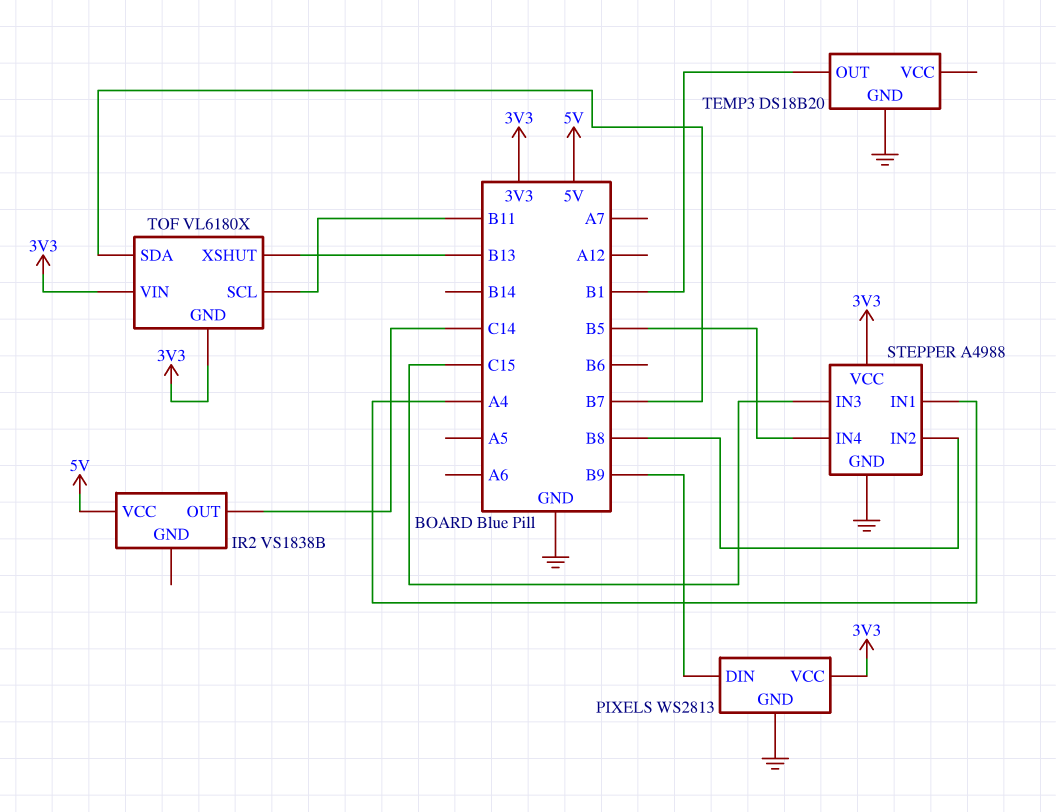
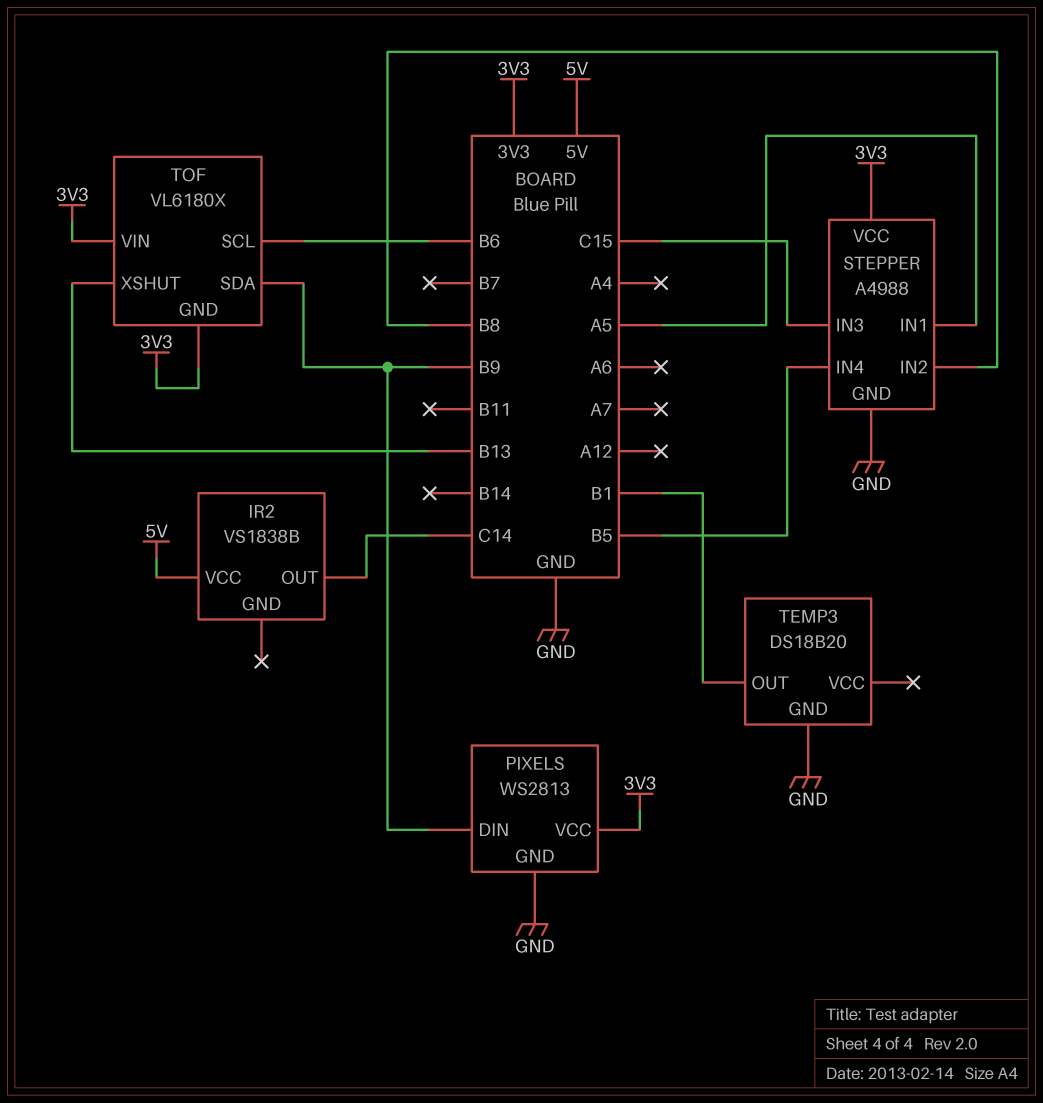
STEPPER pin IN1: A4 -> A5
TOF pin SCL: B11 -> B6
TOF pin SDA: B7 -> B9

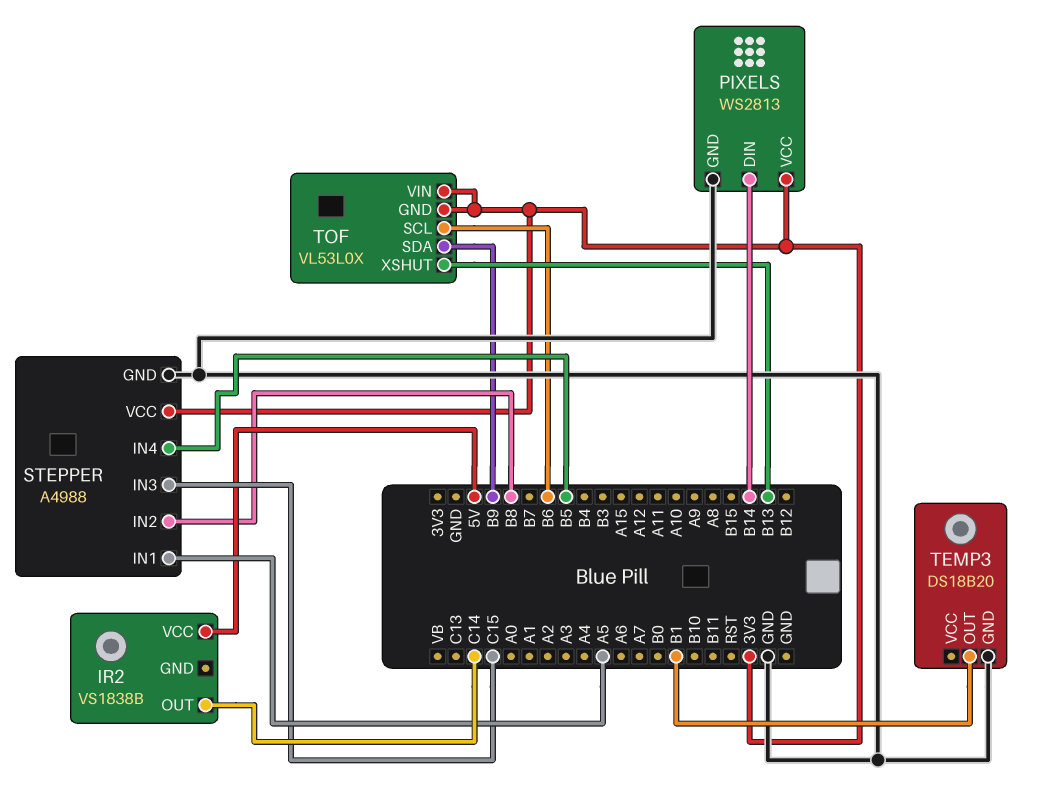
PIXELS pin DIN: B9 -> B14
TOF: VL6180X -> VL53L0X

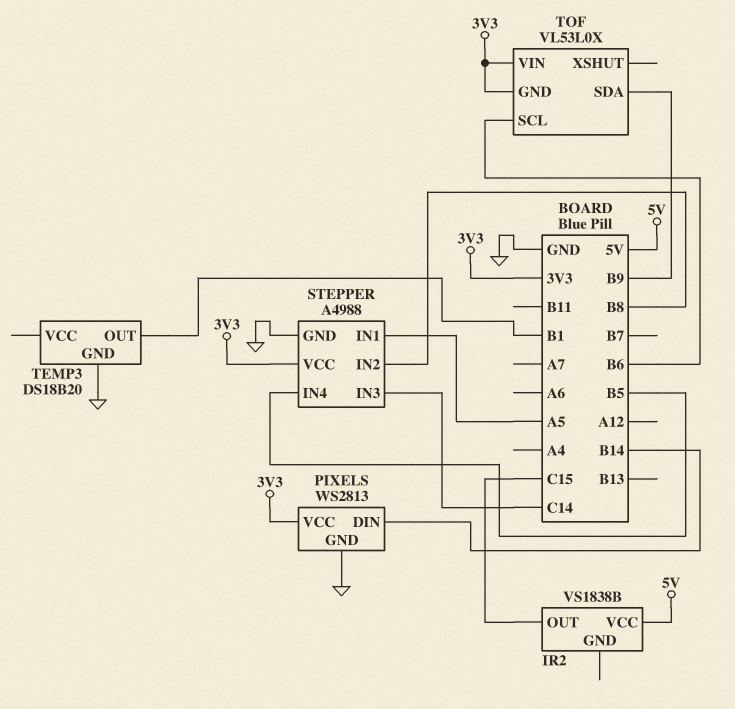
IR2 pin OUT: C14 -> C15
STEPPER pin IN3: C15 -> C14
TOF pin XSHUT: B13 -> none

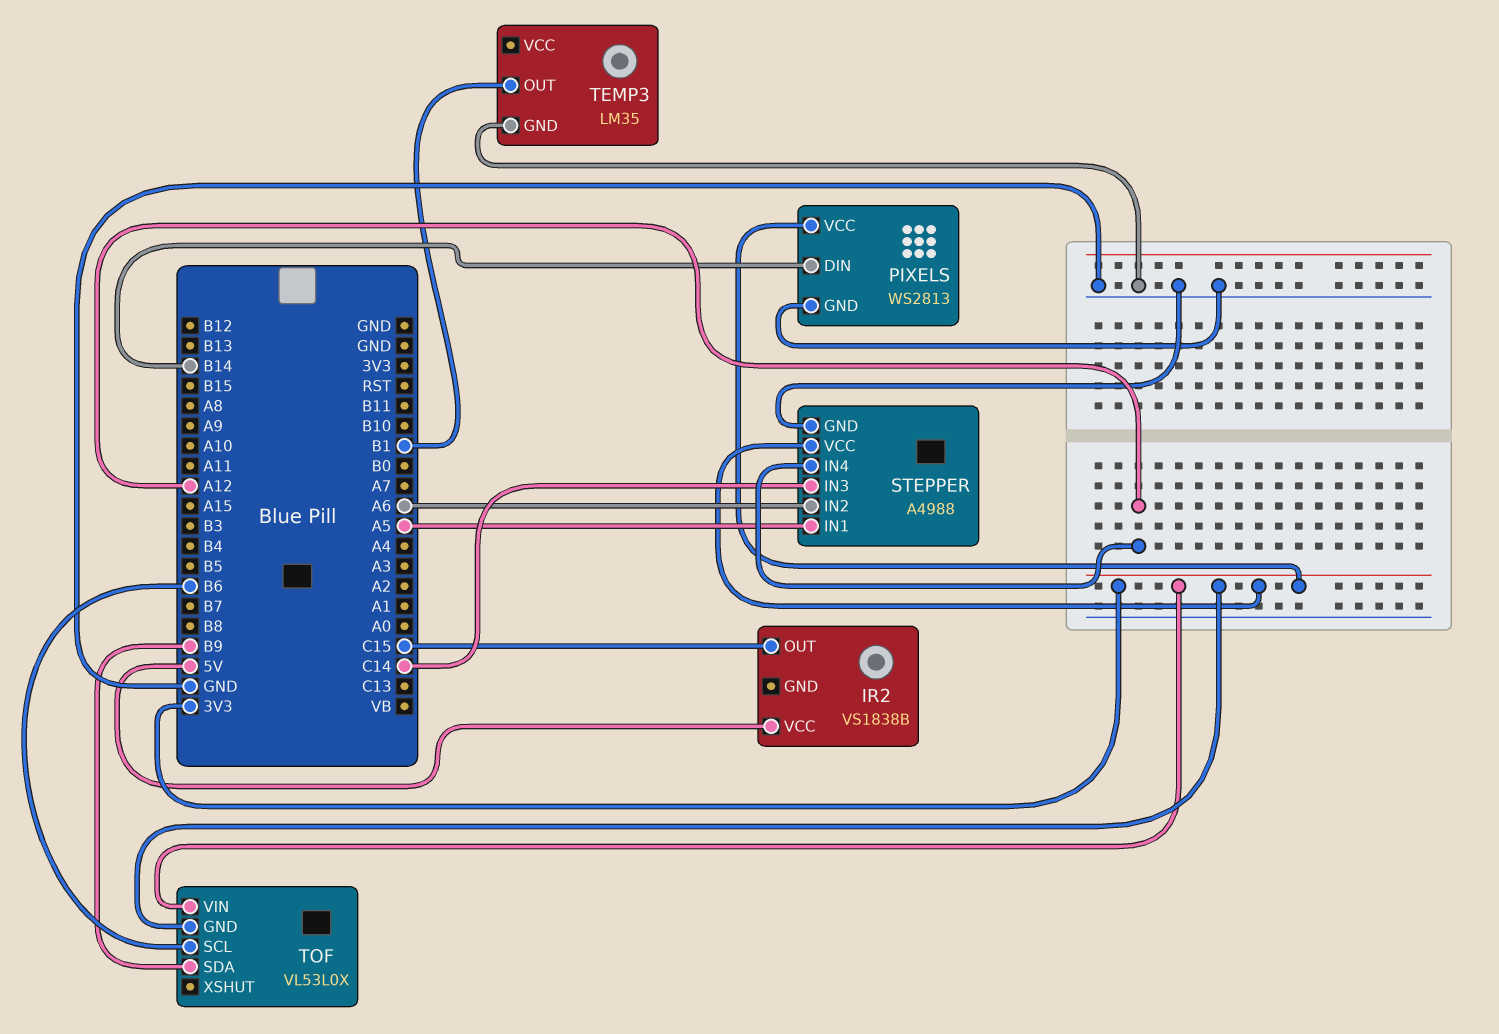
STEPPER pin IN2: B8 -> A6
STEPPER pin IN4: B5 -> A12
TEMP3: DS18B20 -> LM35

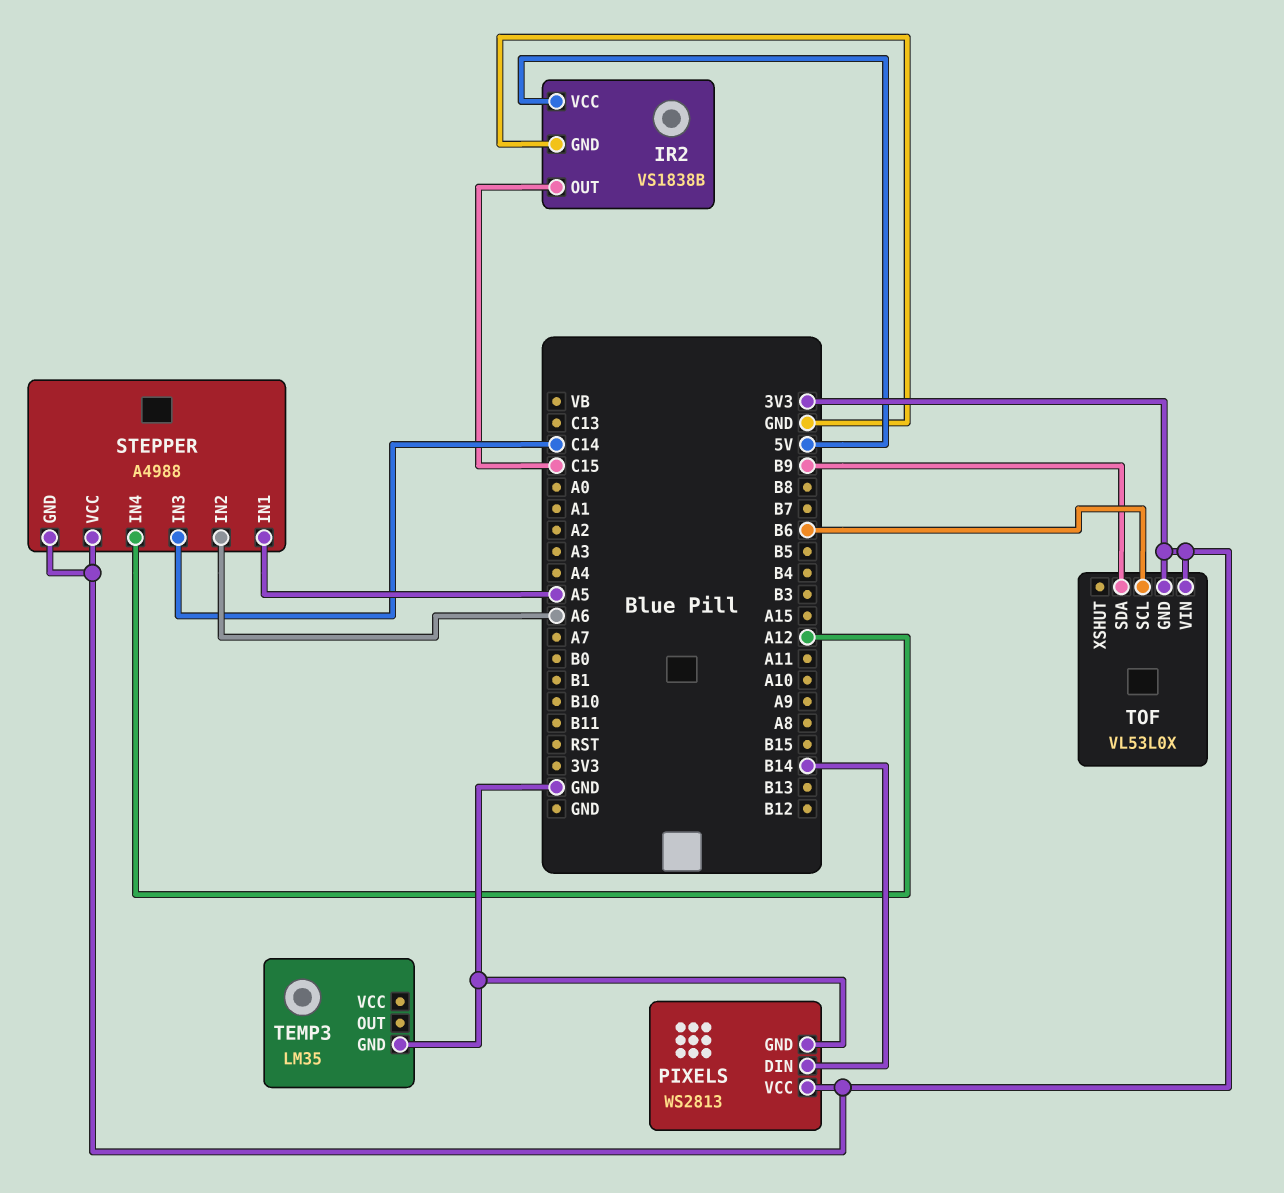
IR2 pin GND: none -> GND
STEPPER pin GND: GND -> 3V3
TEMP3 pin OUT: B1 -> none

